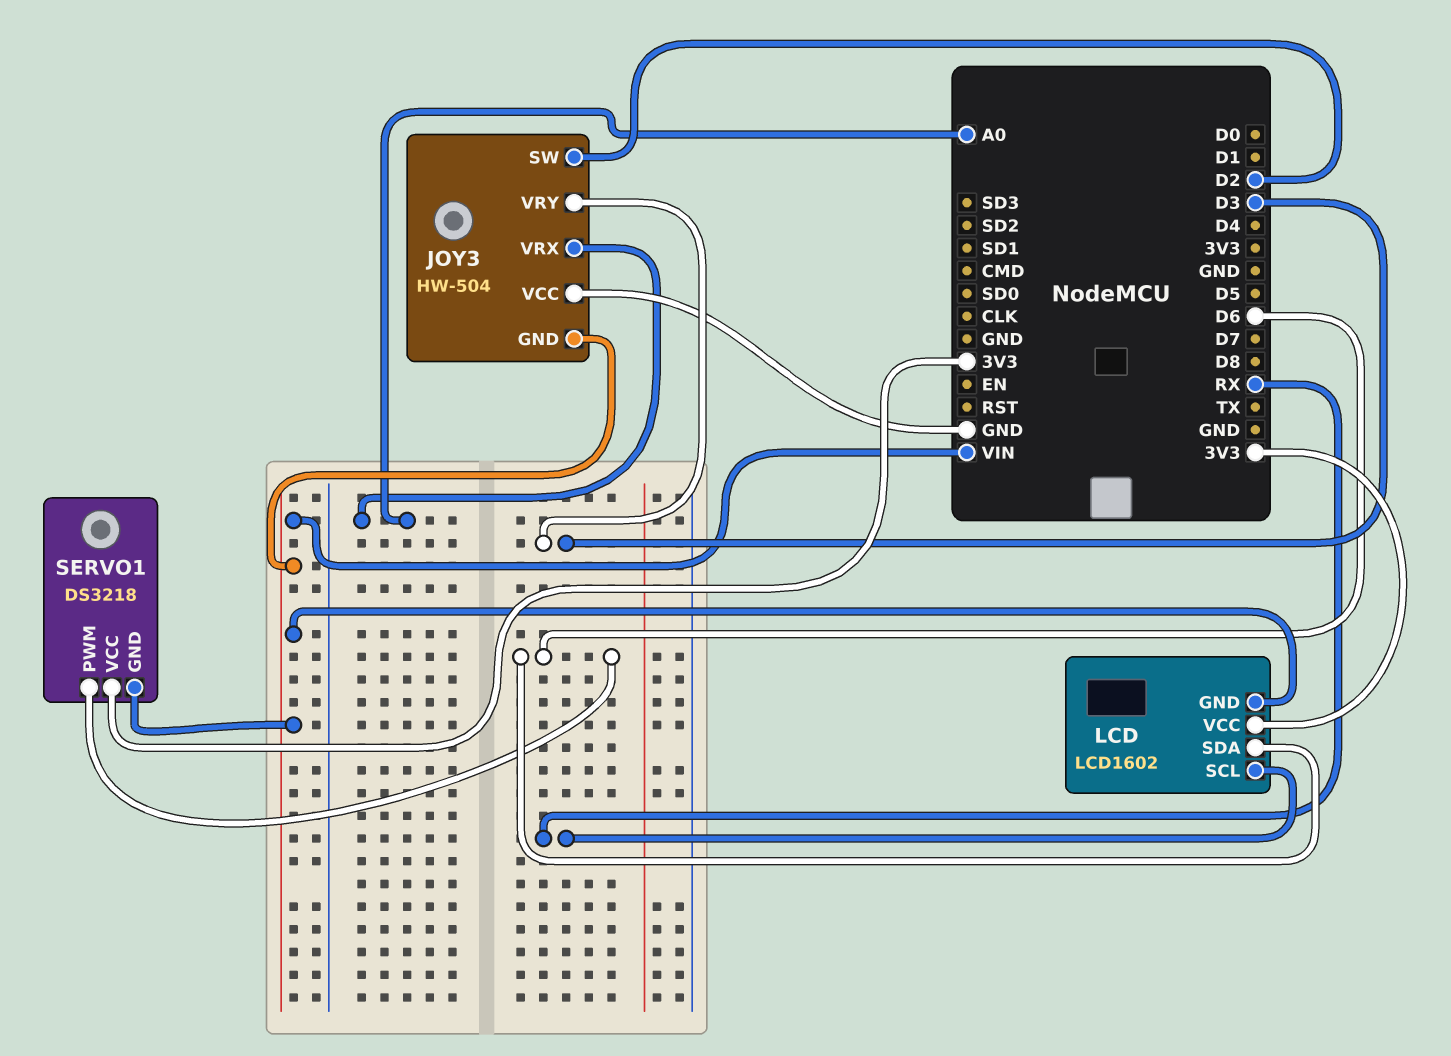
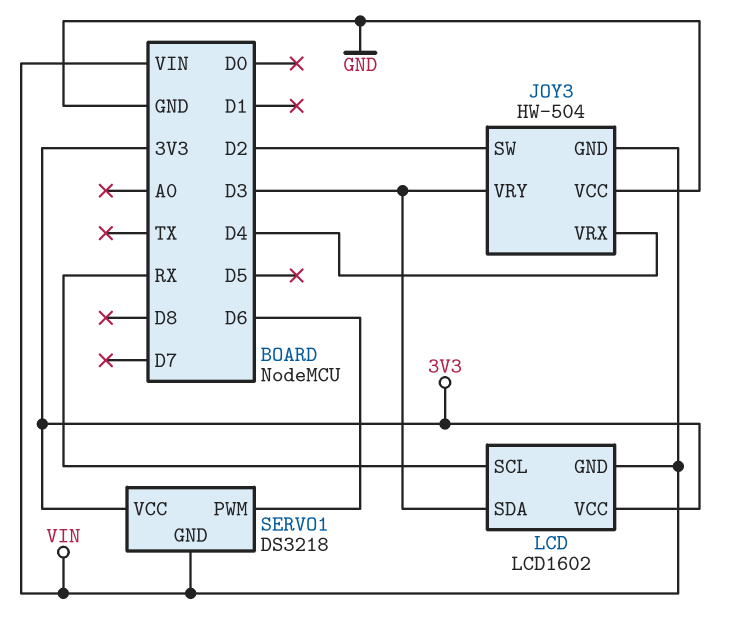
JOY3 pin VRX: A0 -> D4
LCD pin SDA: D6 -> D3

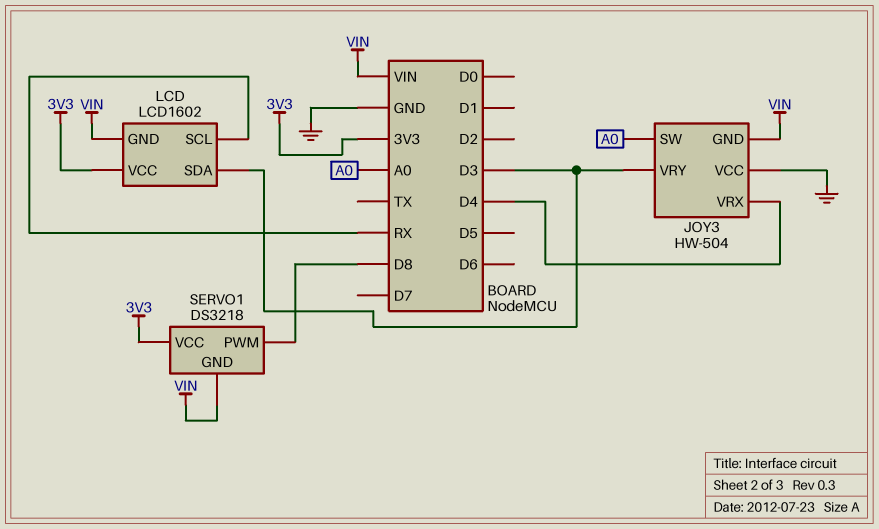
JOY3 pin SW: D2 -> A0
SERVO1 pin PWM: D6 -> D8

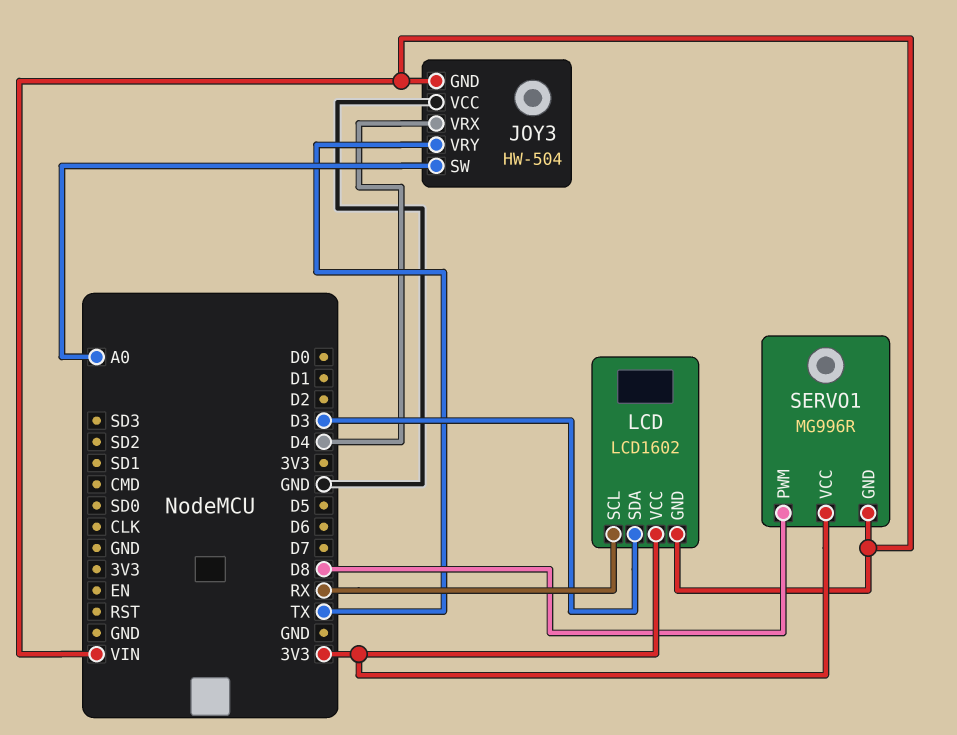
JOY3 pin VRY: D3 -> TX
SERVO1: DS3218 -> MG996R

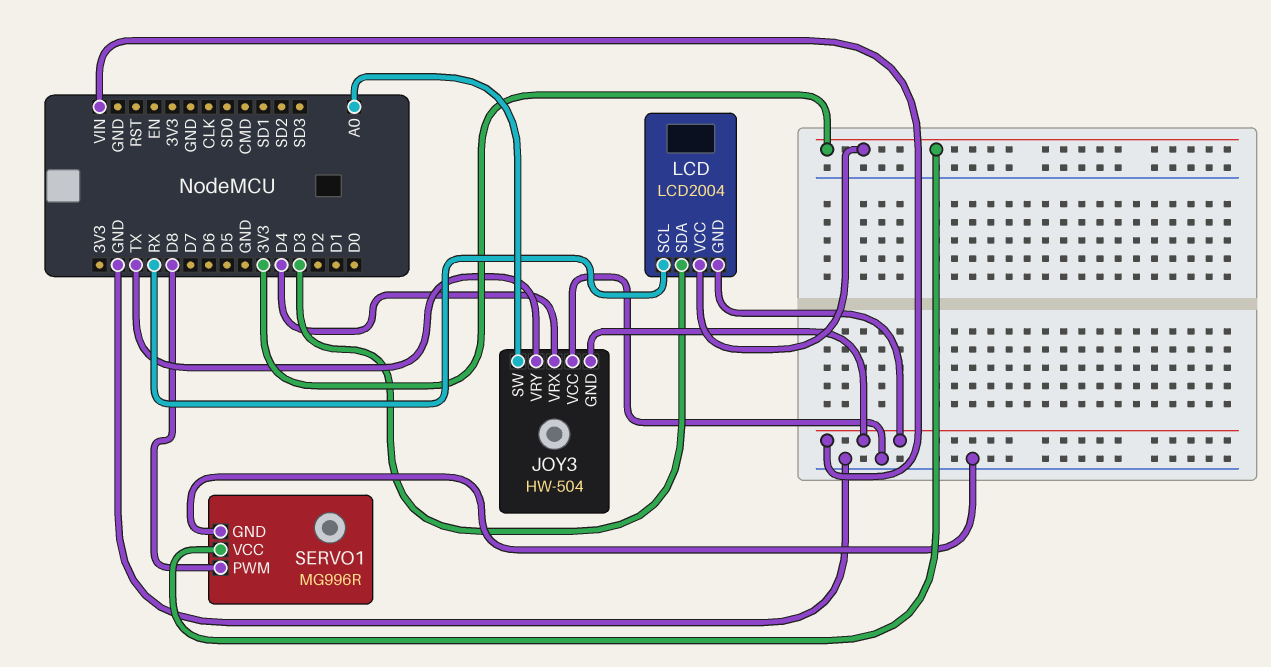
LCD: LCD1602 -> LCD2004
SERVO1 pin GND: VIN -> GND

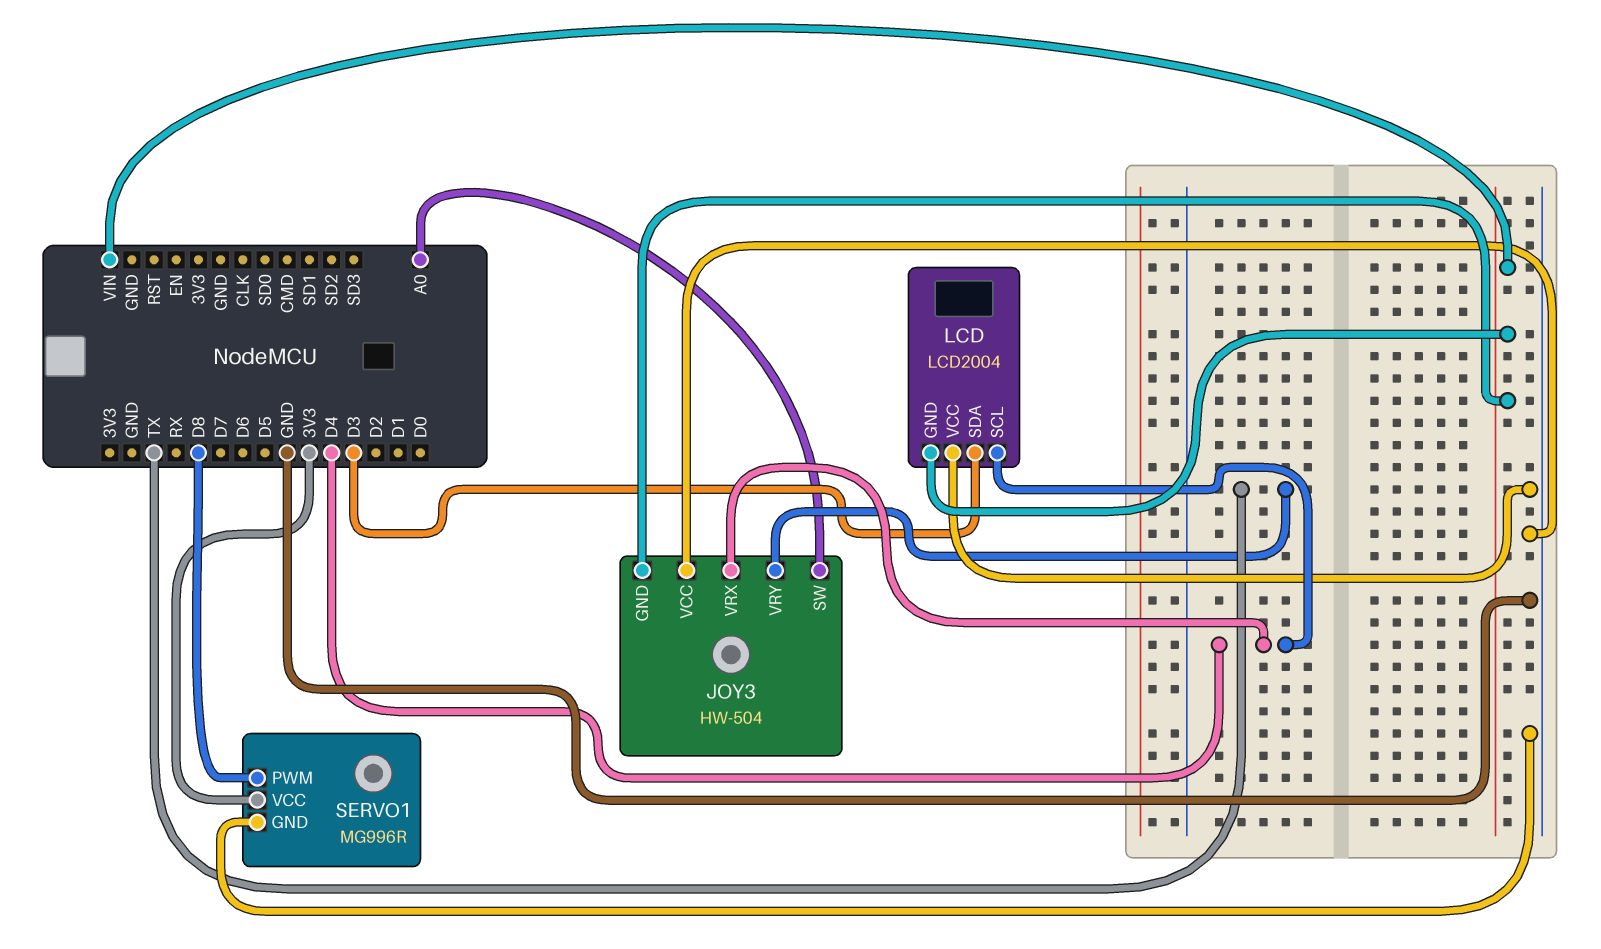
LCD pin SCL: RX -> D4
LCD pin VCC: 3V3 -> GND

